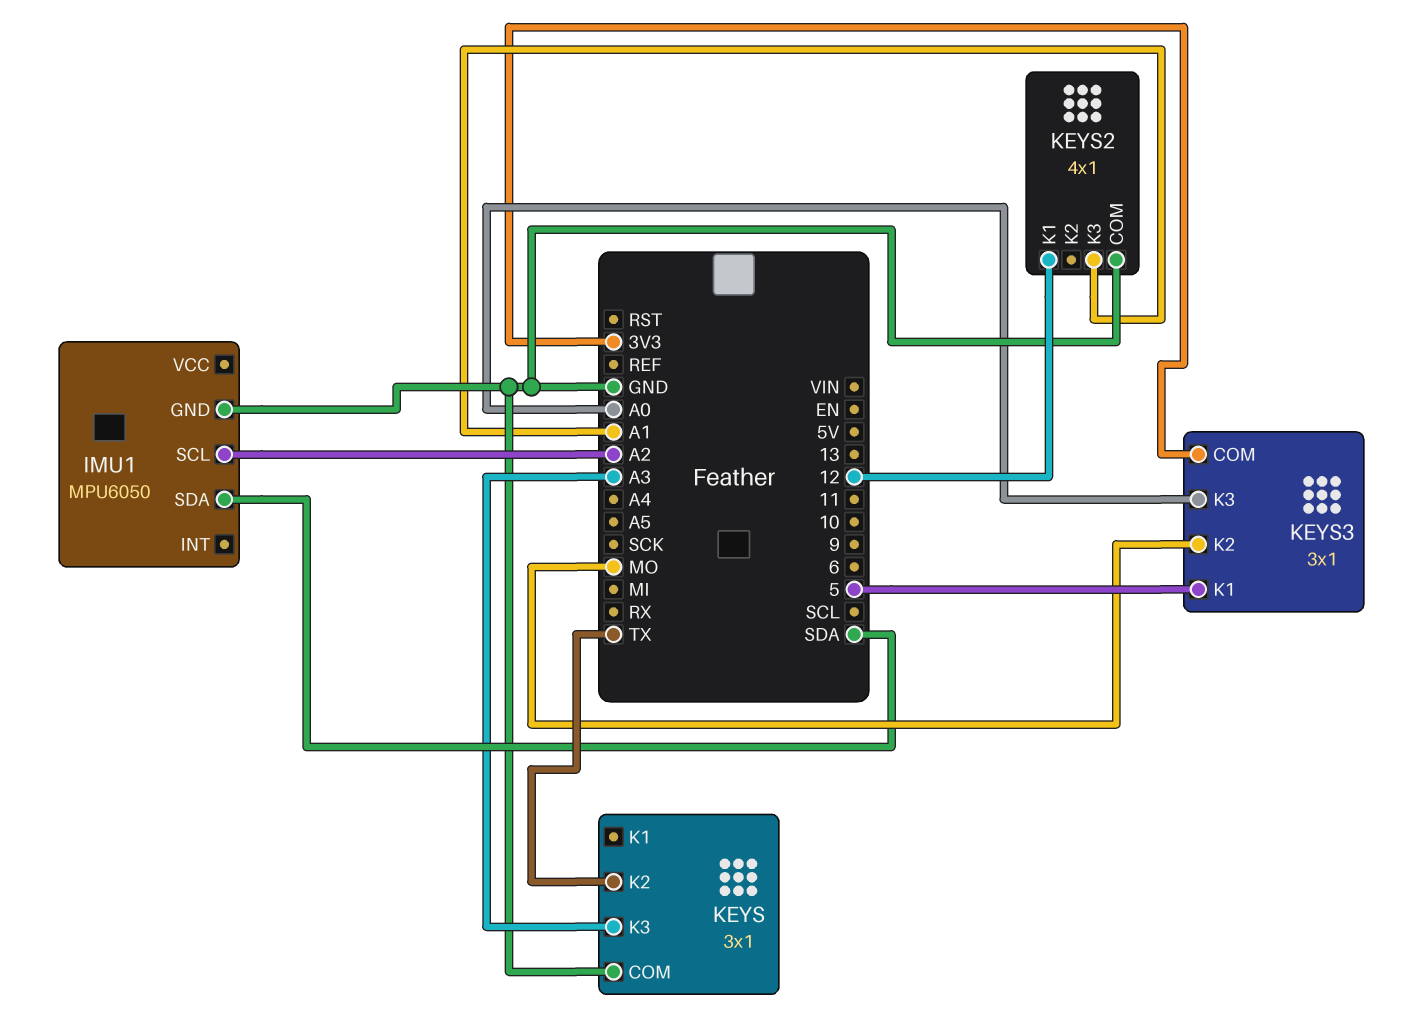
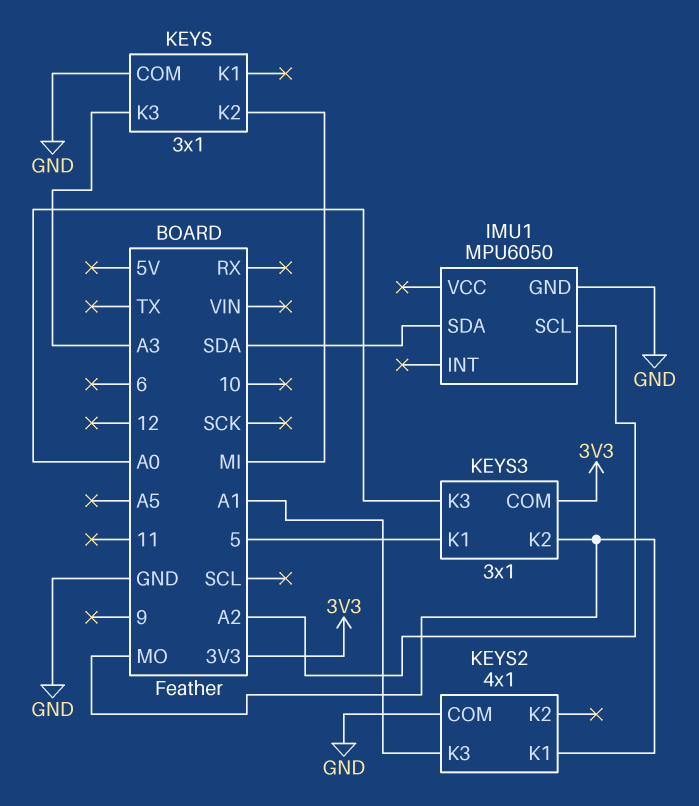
KEYS pin K2: TX -> MI
KEYS2 pin K1: 12 -> MO

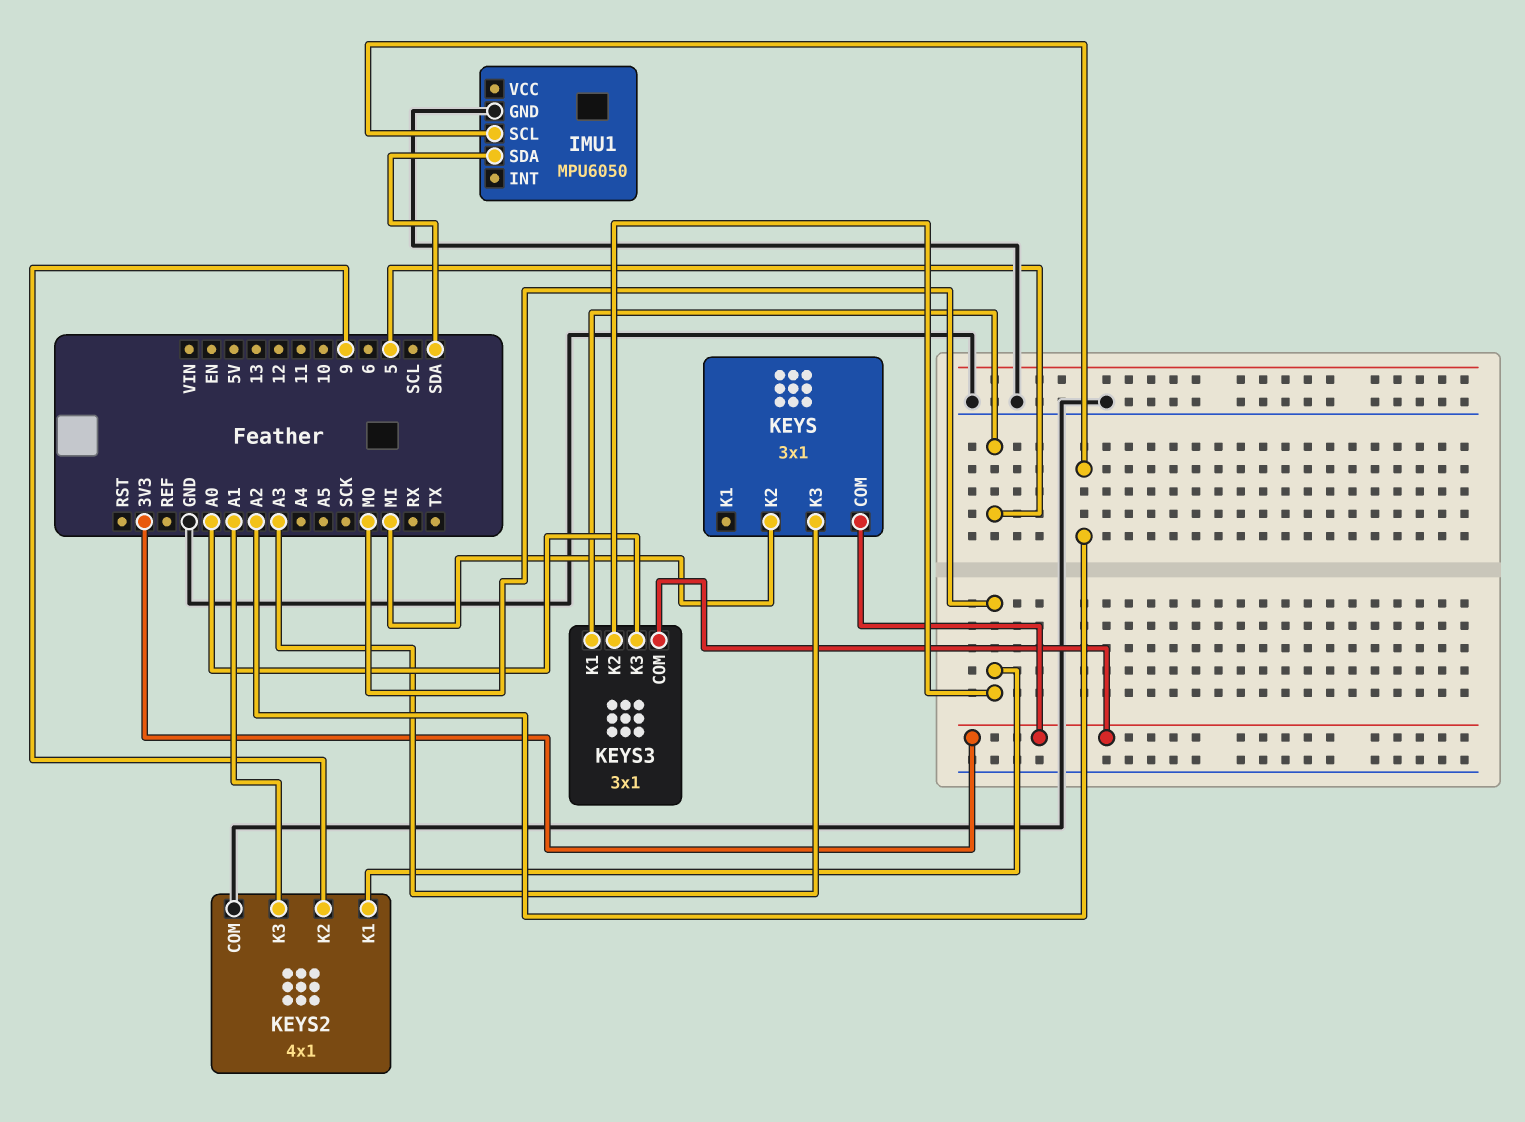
KEYS pin COM: GND -> 3V3
KEYS2 pin K2: none -> 9

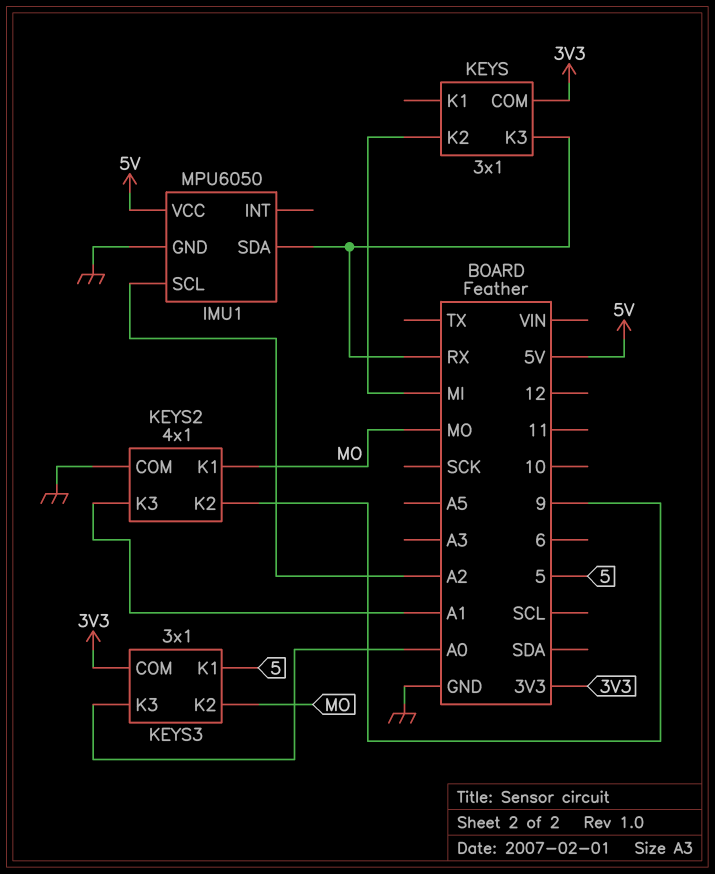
IMU1 pin SDA: SDA -> RX
IMU1 pin VCC: none -> 5V
KEYS pin K3: A3 -> RX

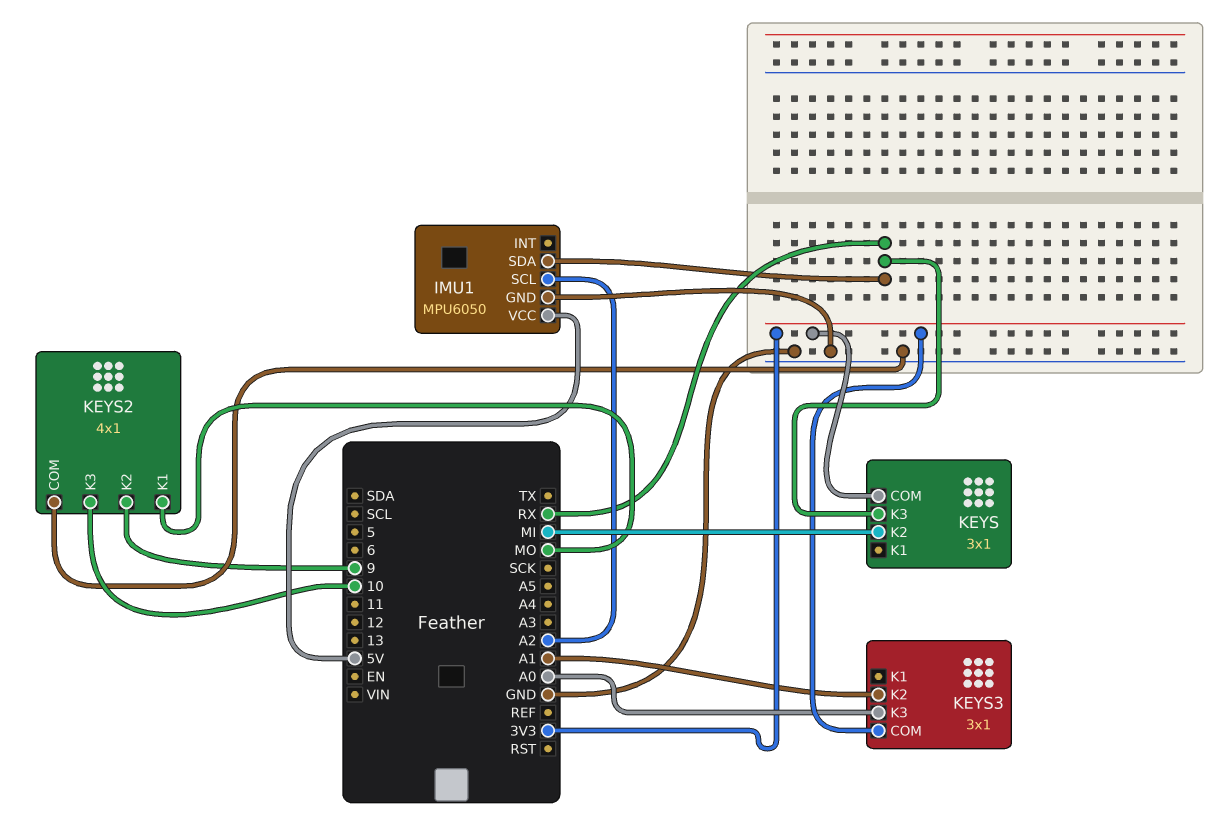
KEYS2 pin K3: A1 -> 10
KEYS3 pin K1: 5 -> none
KEYS3 pin K2: MO -> A1

